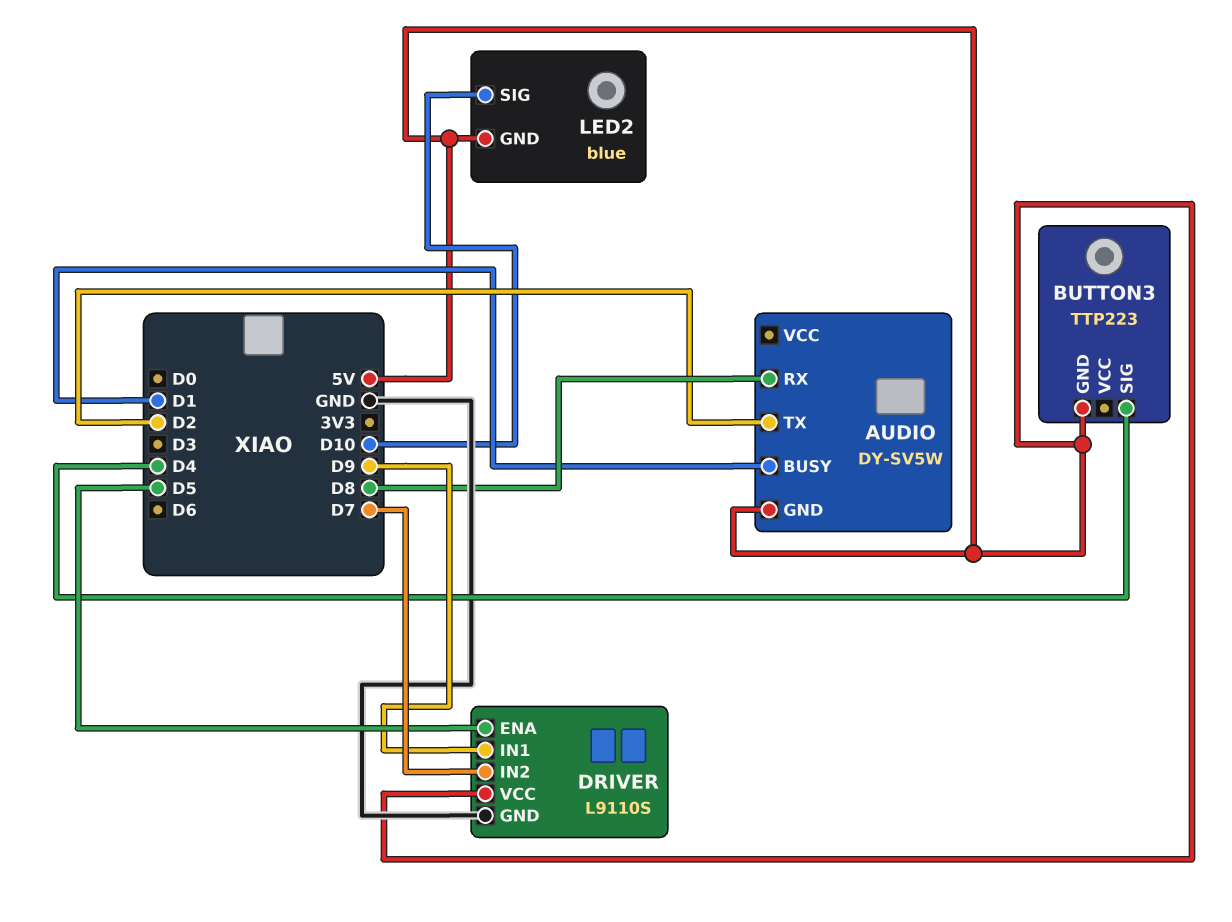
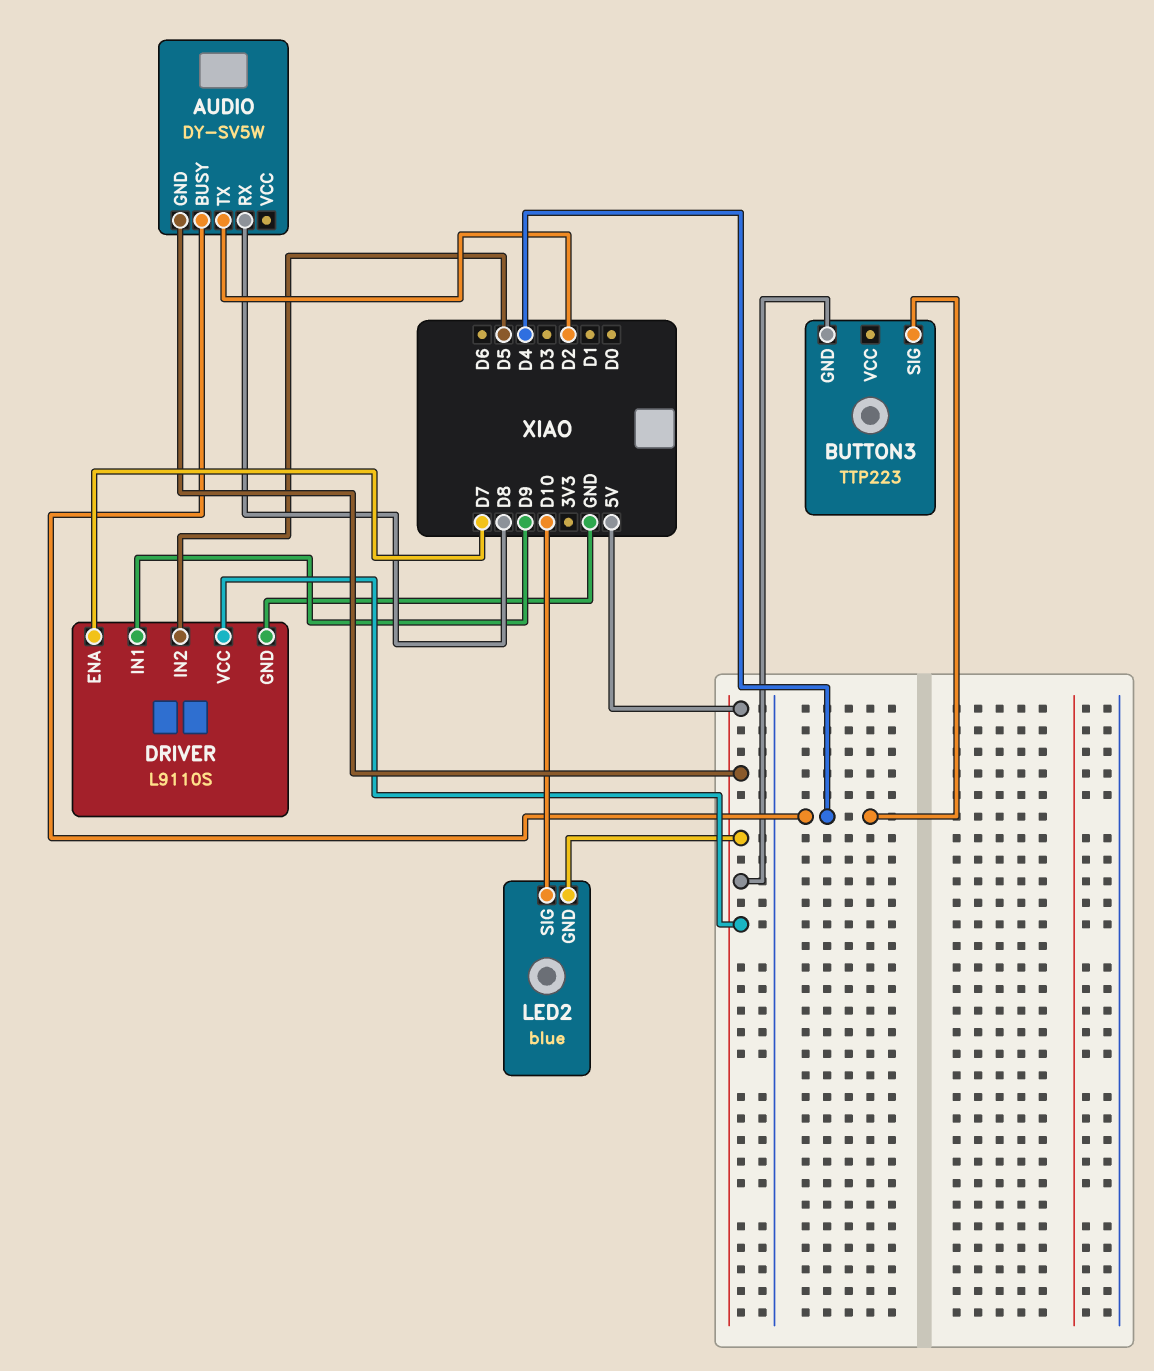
AUDIO pin BUSY: D1 -> D4
DRIVER pin ENA: D5 -> D7
DRIVER pin IN2: D7 -> D5

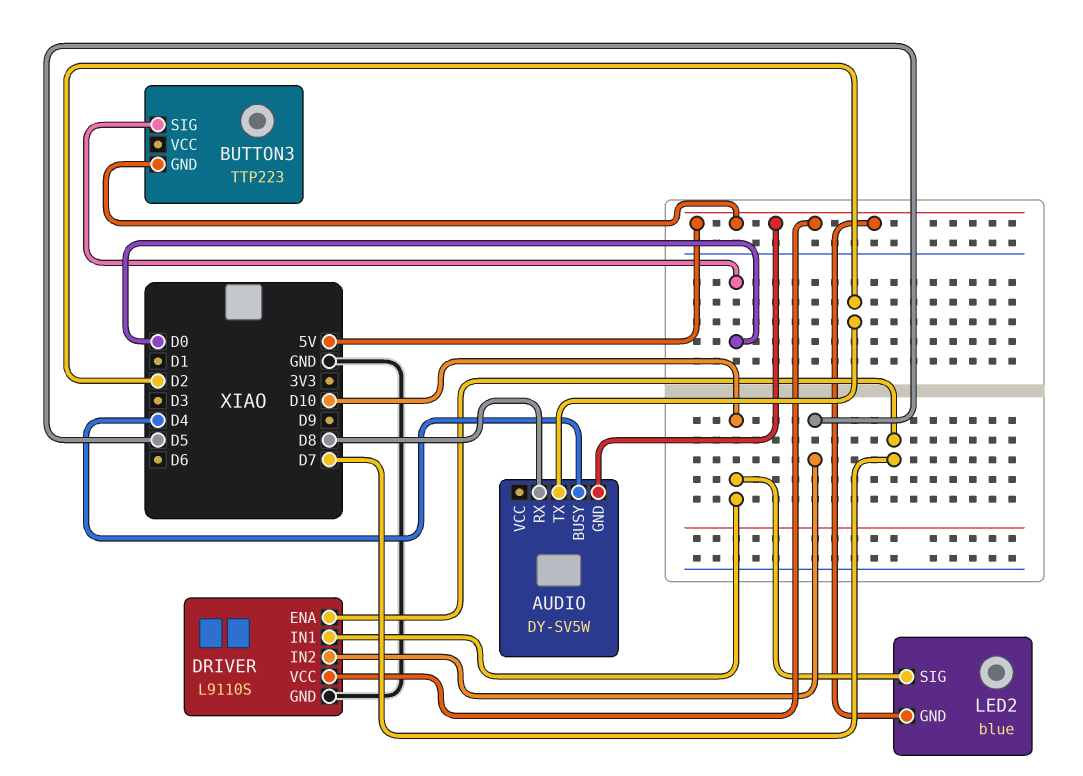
BUTTON3 pin SIG: D4 -> D0
DRIVER pin IN1: D9 -> D10

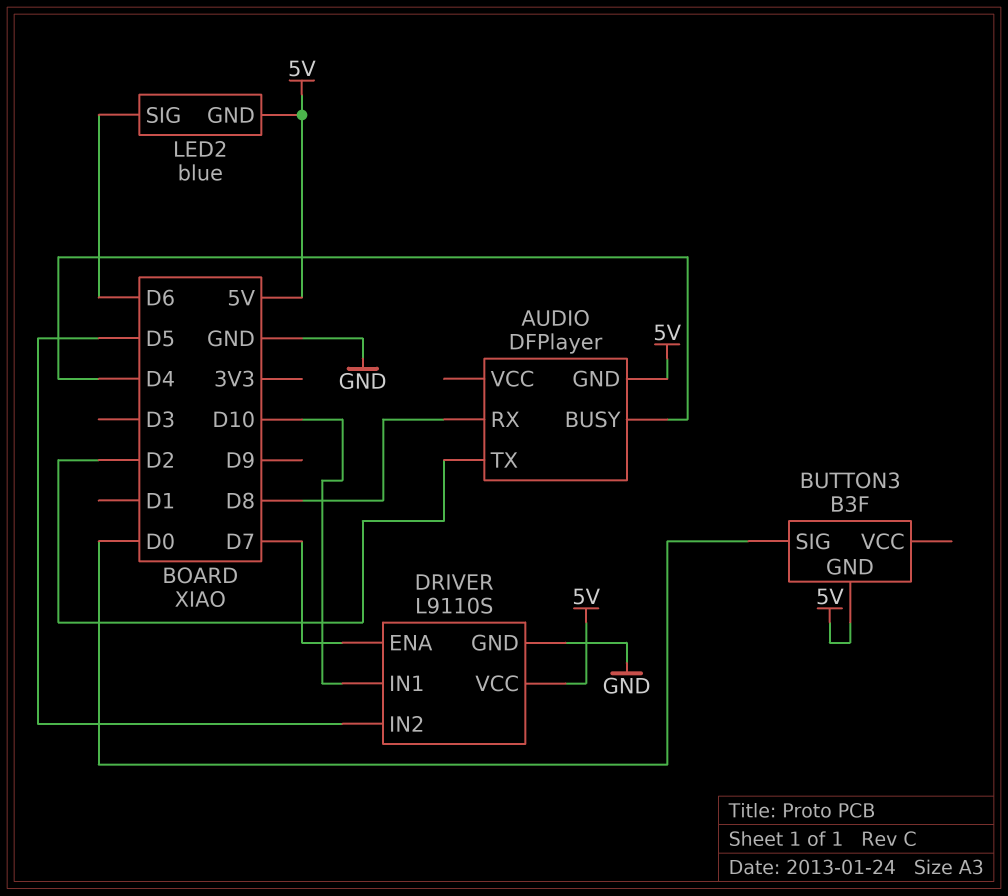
AUDIO: DY-SV5W -> DFPlayer
BUTTON3: TTP223 -> B3F
LED2 pin SIG: D10 -> D6

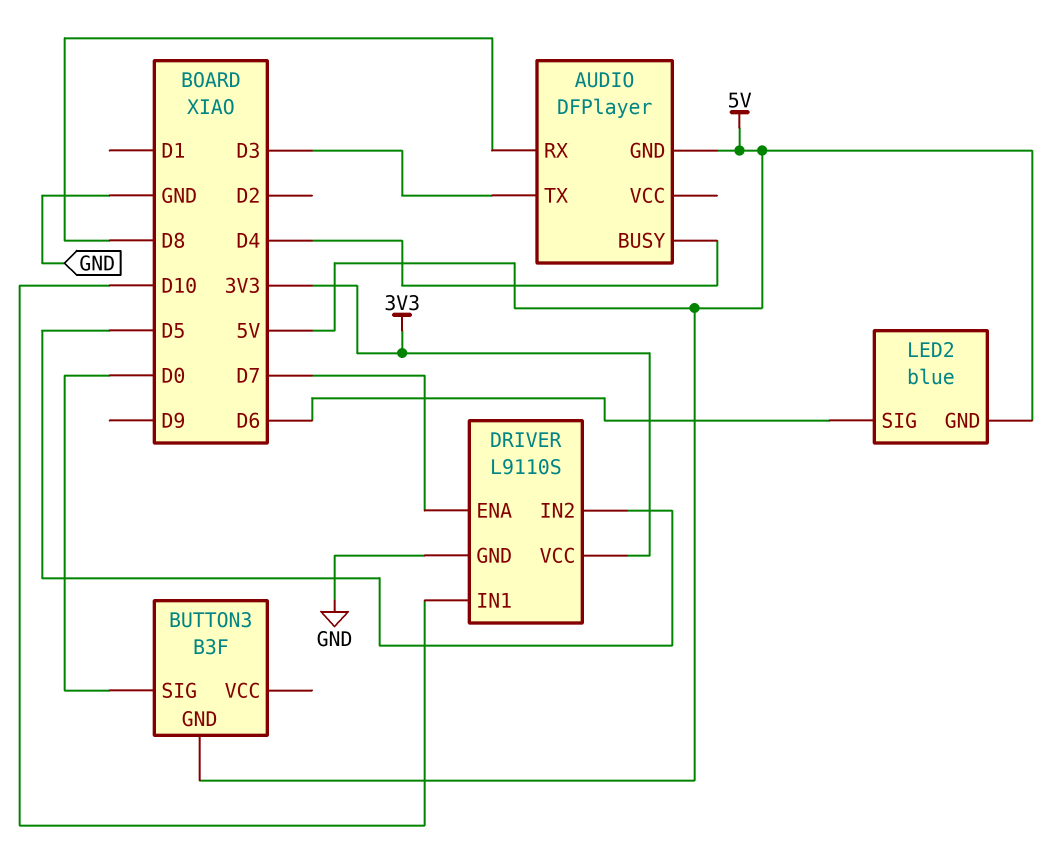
AUDIO pin TX: D2 -> D3
DRIVER pin VCC: 5V -> 3V3

